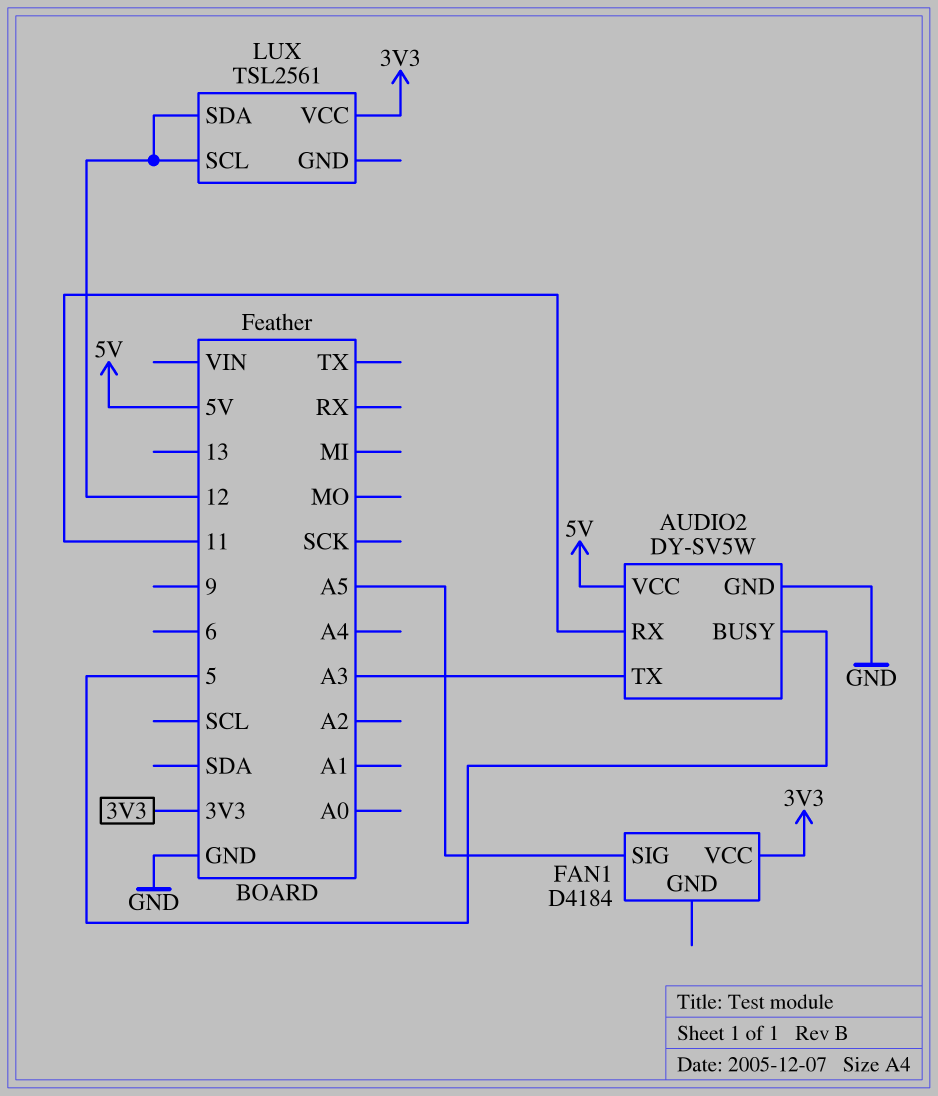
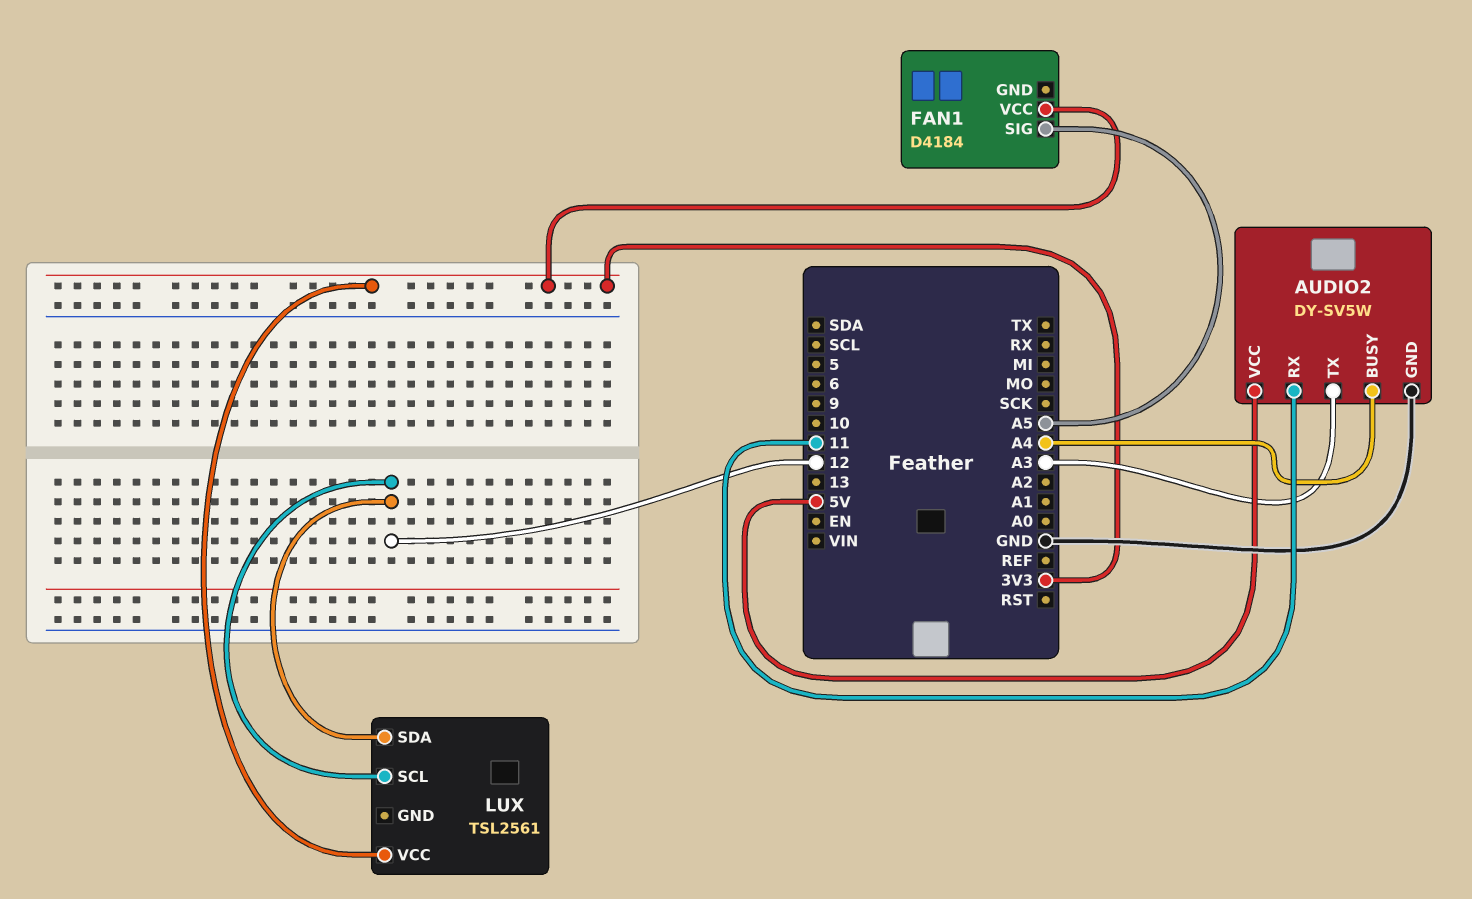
AUDIO2 pin BUSY: 5 -> A4

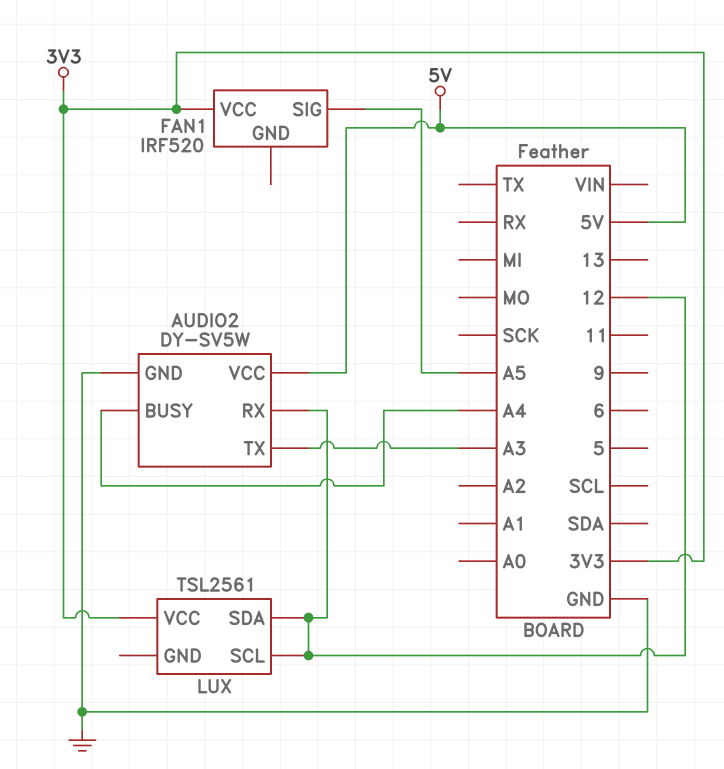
AUDIO2 pin RX: 11 -> 12
FAN1: D4184 -> IRF520

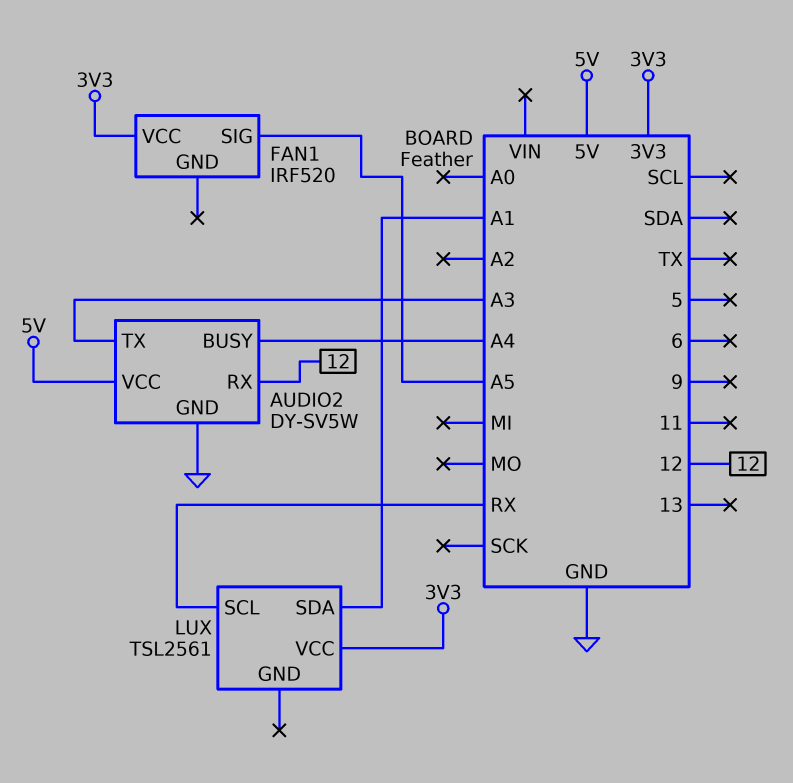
LUX pin SCL: 12 -> RX
LUX pin SDA: 12 -> A1

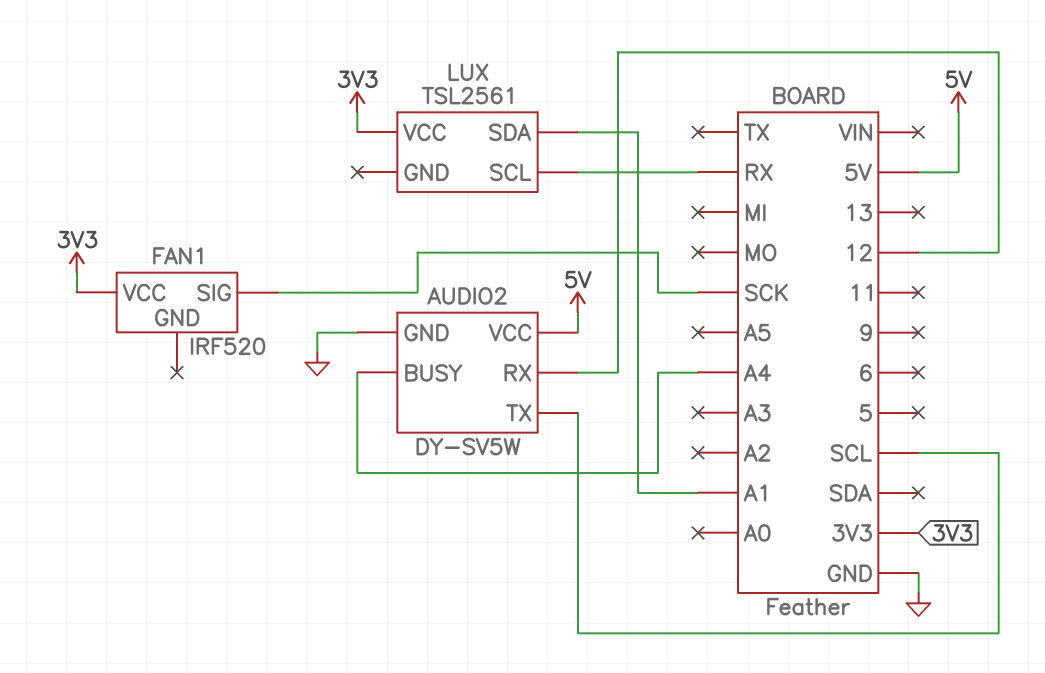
AUDIO2 pin TX: A3 -> SCL
FAN1 pin SIG: A5 -> SCK

